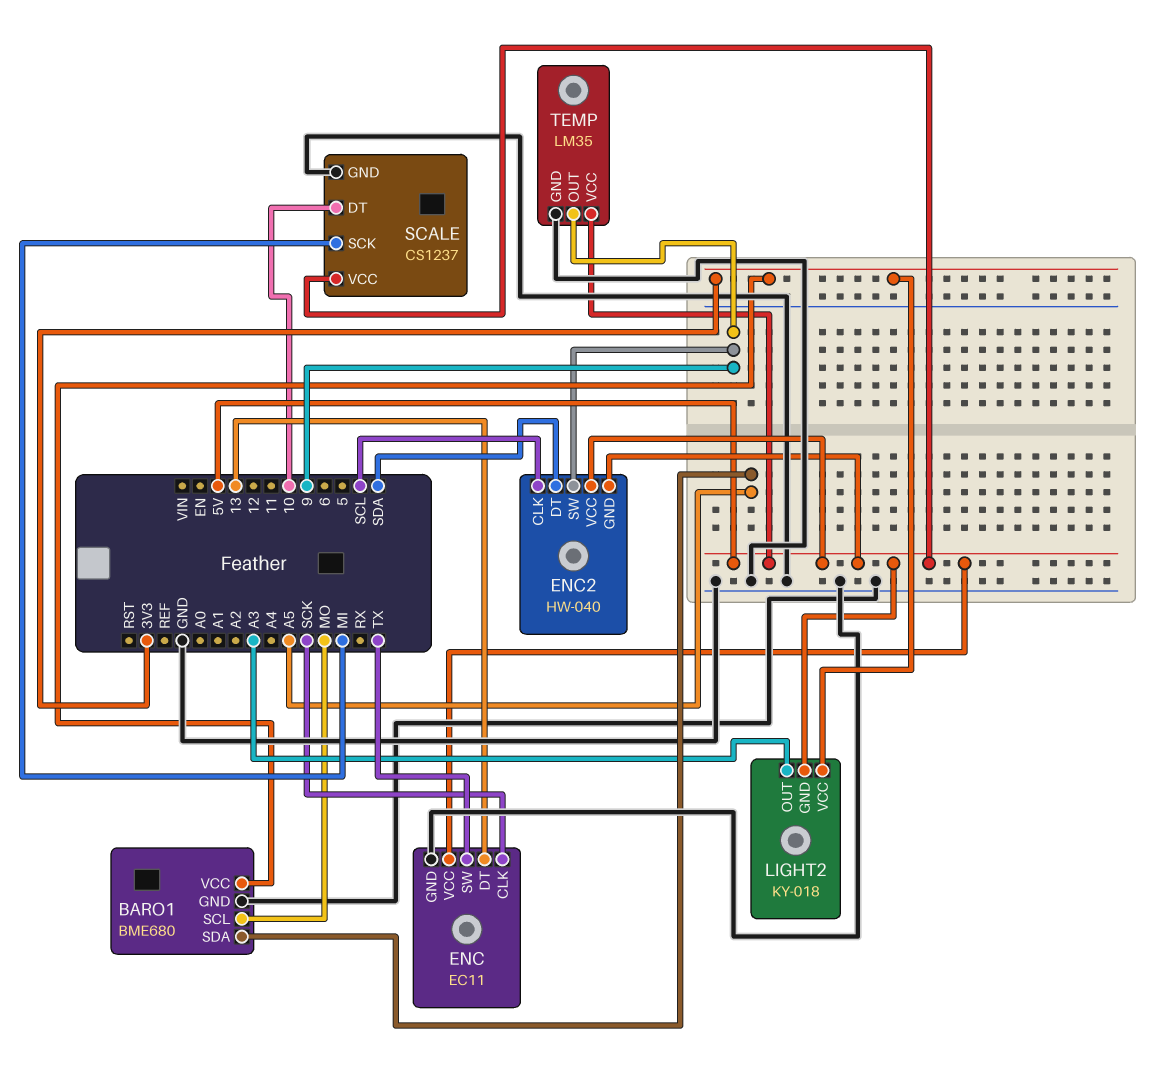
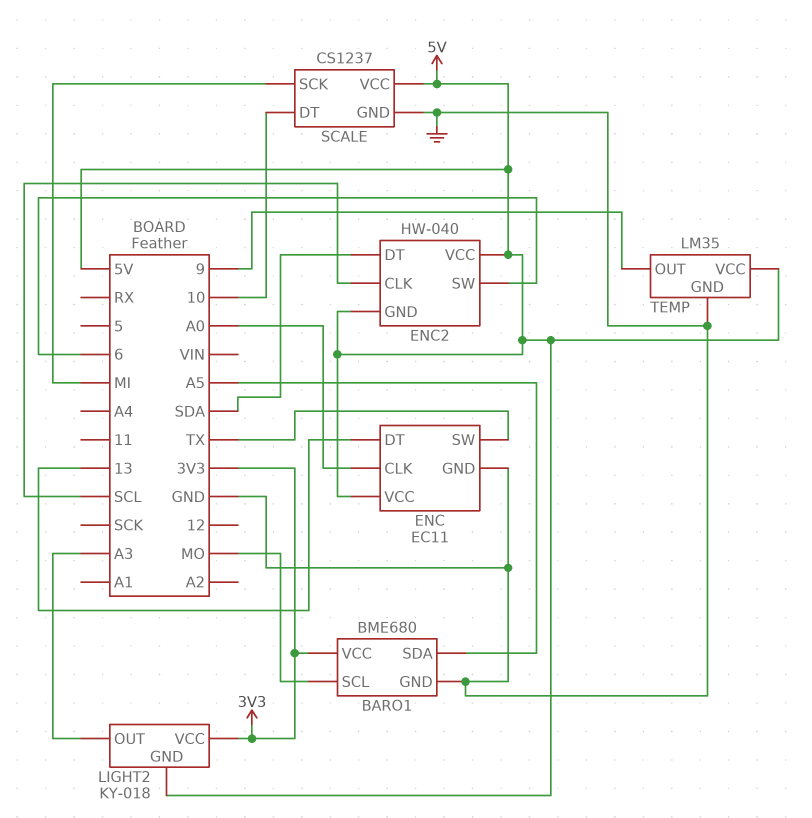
ENC pin CLK: SCK -> A0
ENC2 pin SW: 9 -> 6

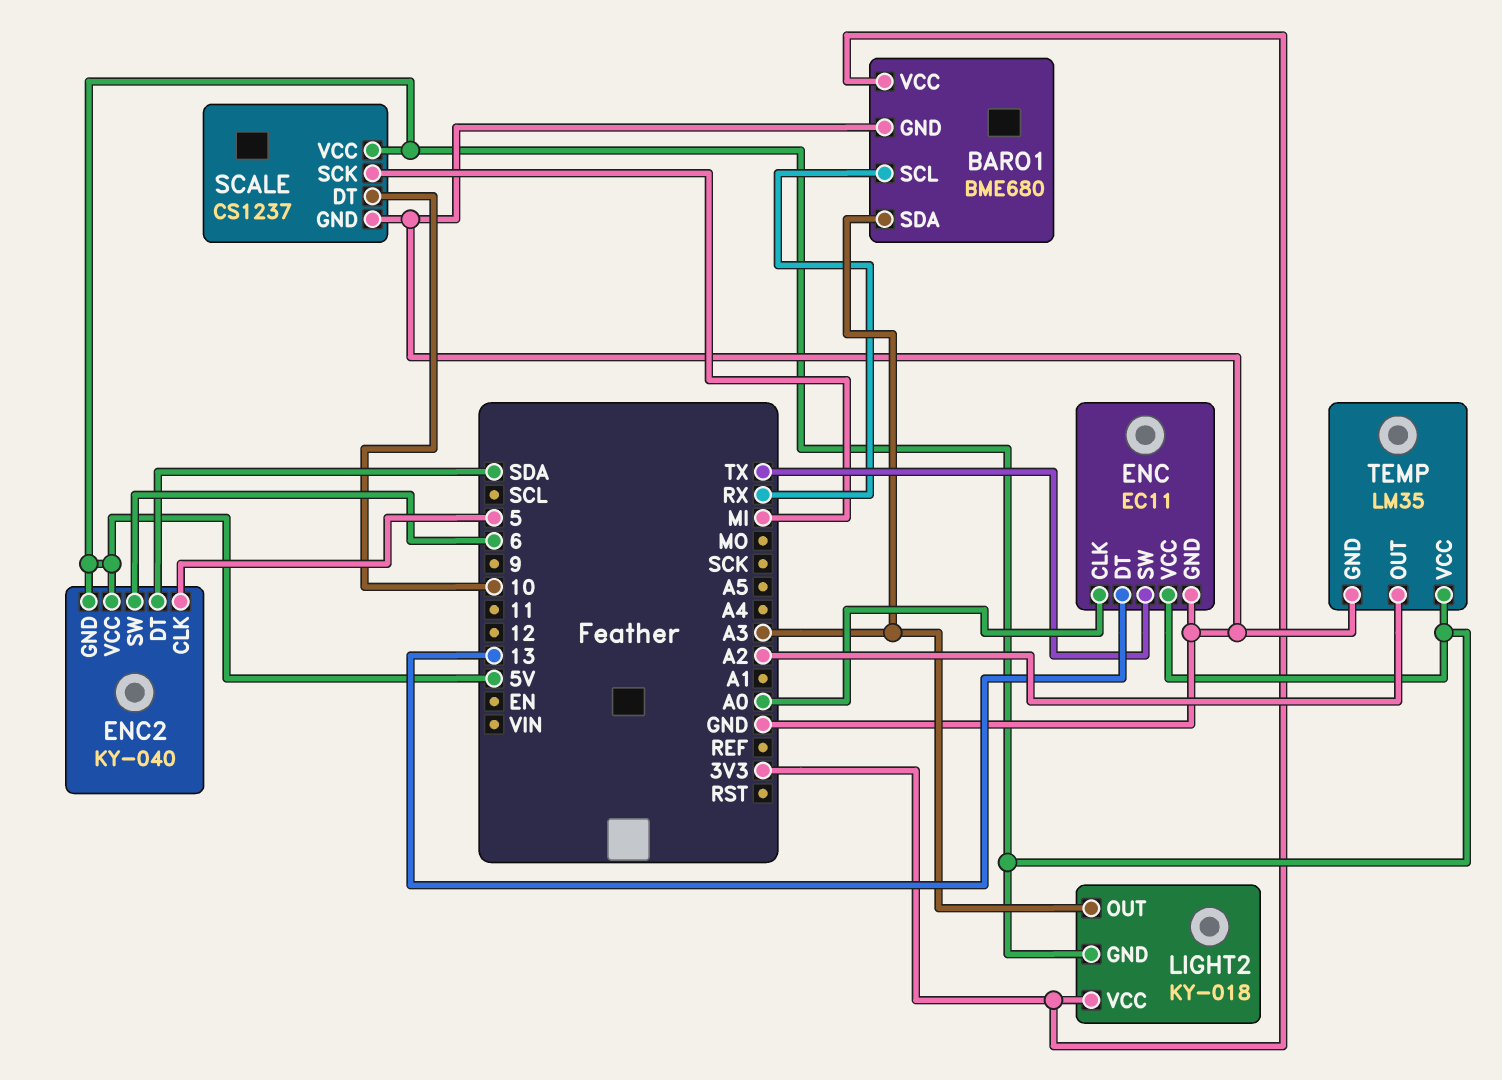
BARO1 pin SCL: MO -> RX
BARO1 pin SDA: A5 -> A3
ENC2: HW-040 -> KY-040
ENC2 pin CLK: SCL -> 5
TEMP pin OUT: 9 -> A2

